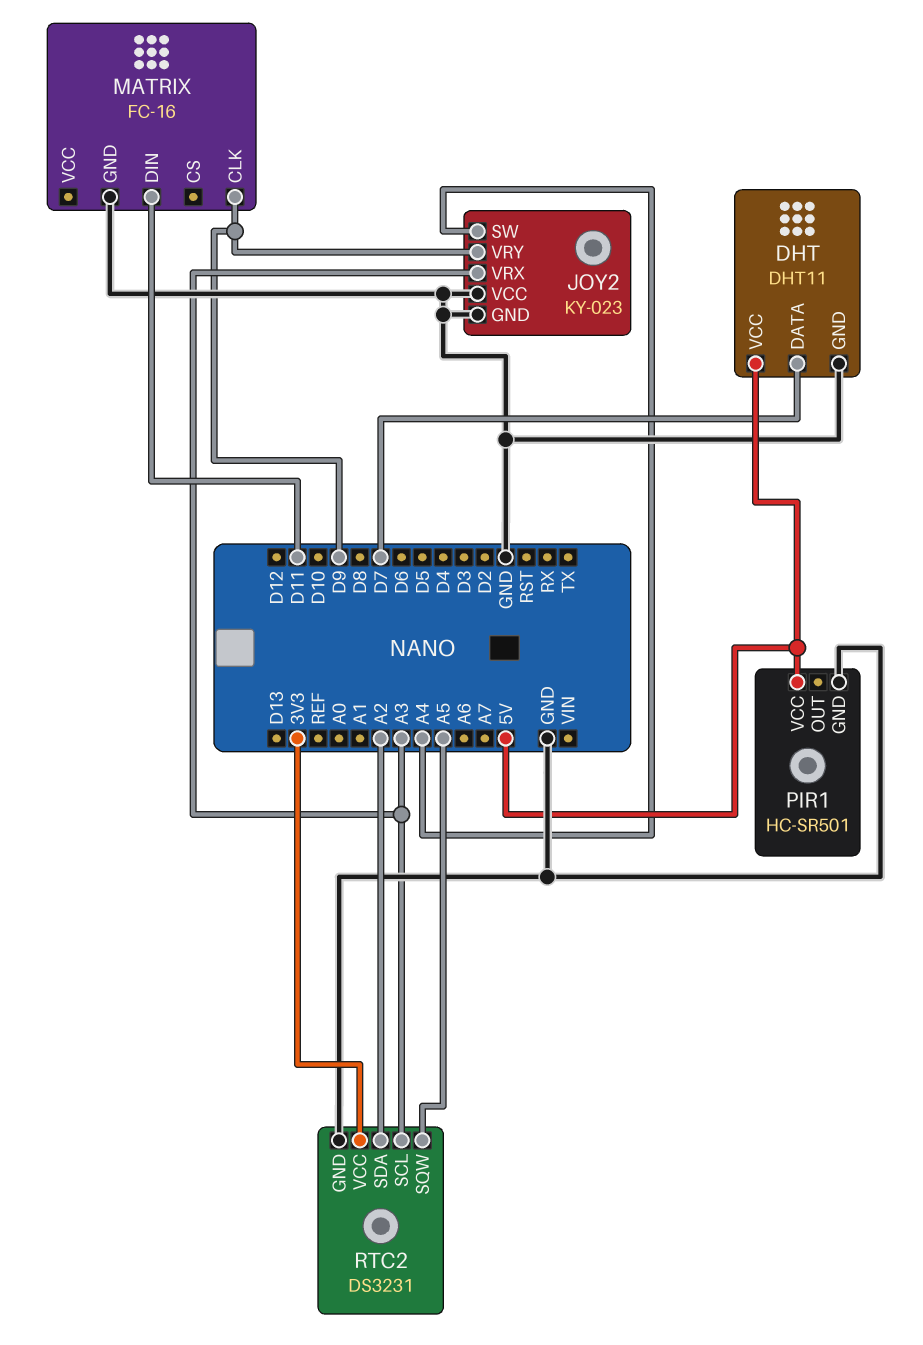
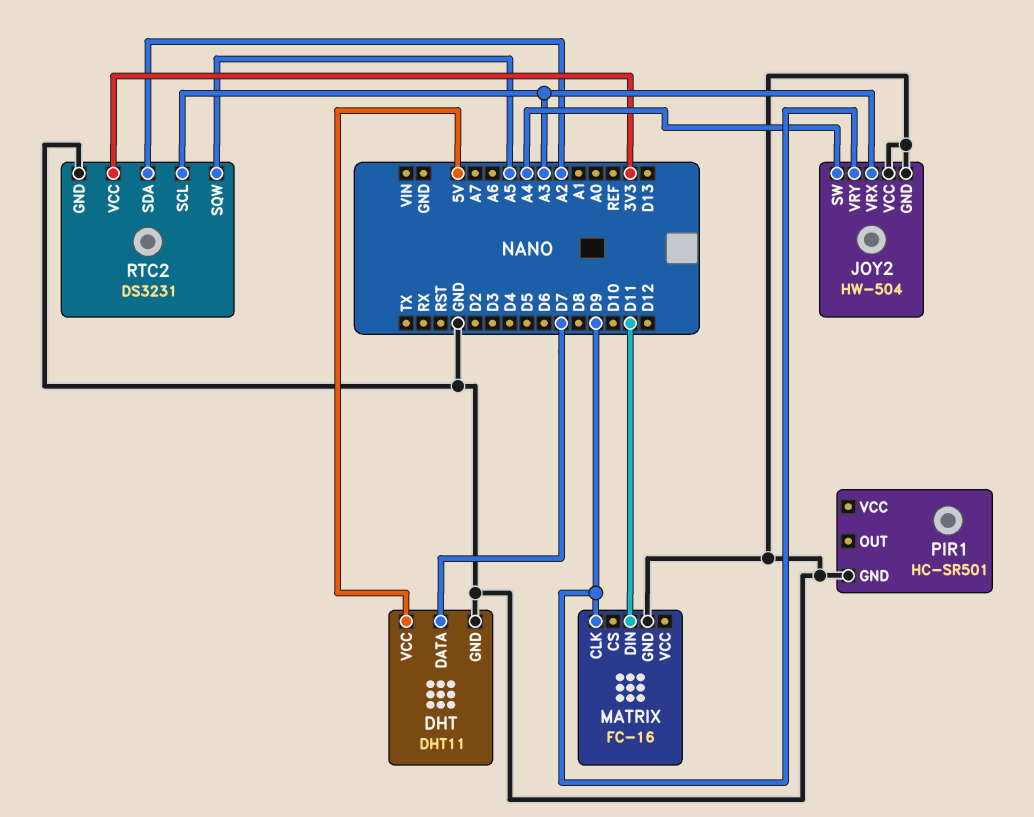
JOY2: KY-023 -> HW-504
PIR1 pin VCC: 5V -> none

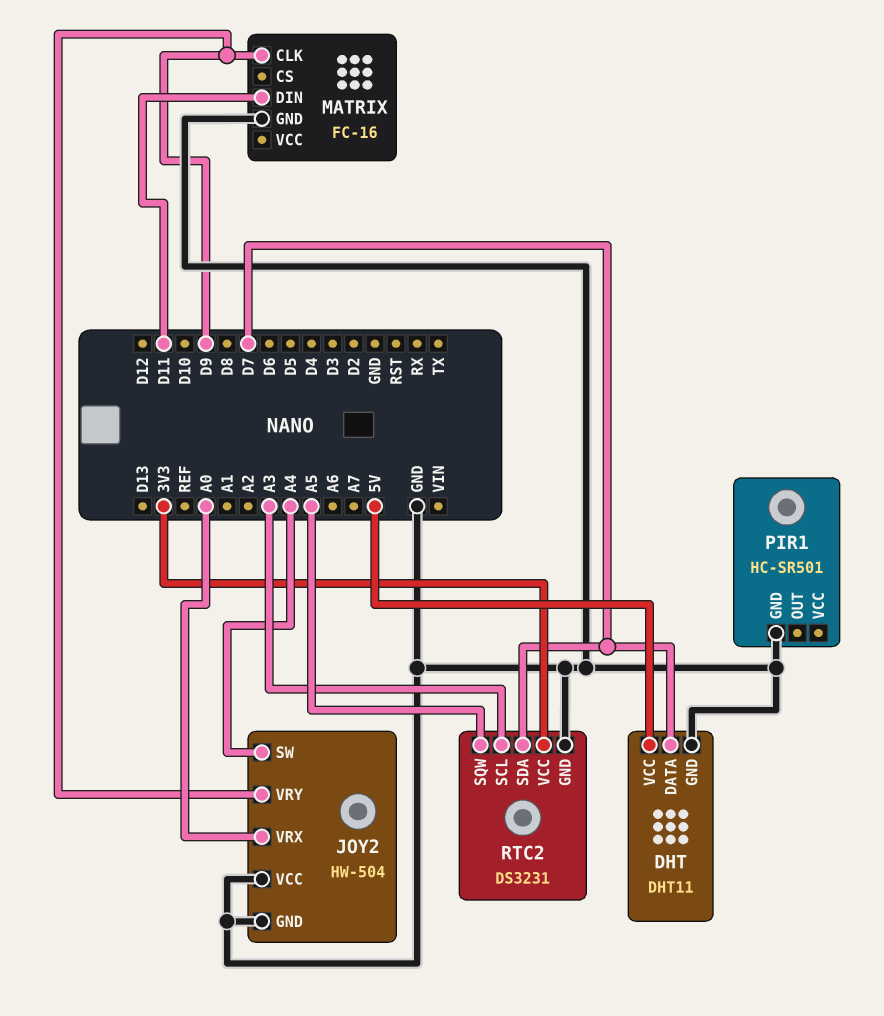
JOY2 pin VRX: A3 -> A0
RTC2 pin SDA: A2 -> D7

